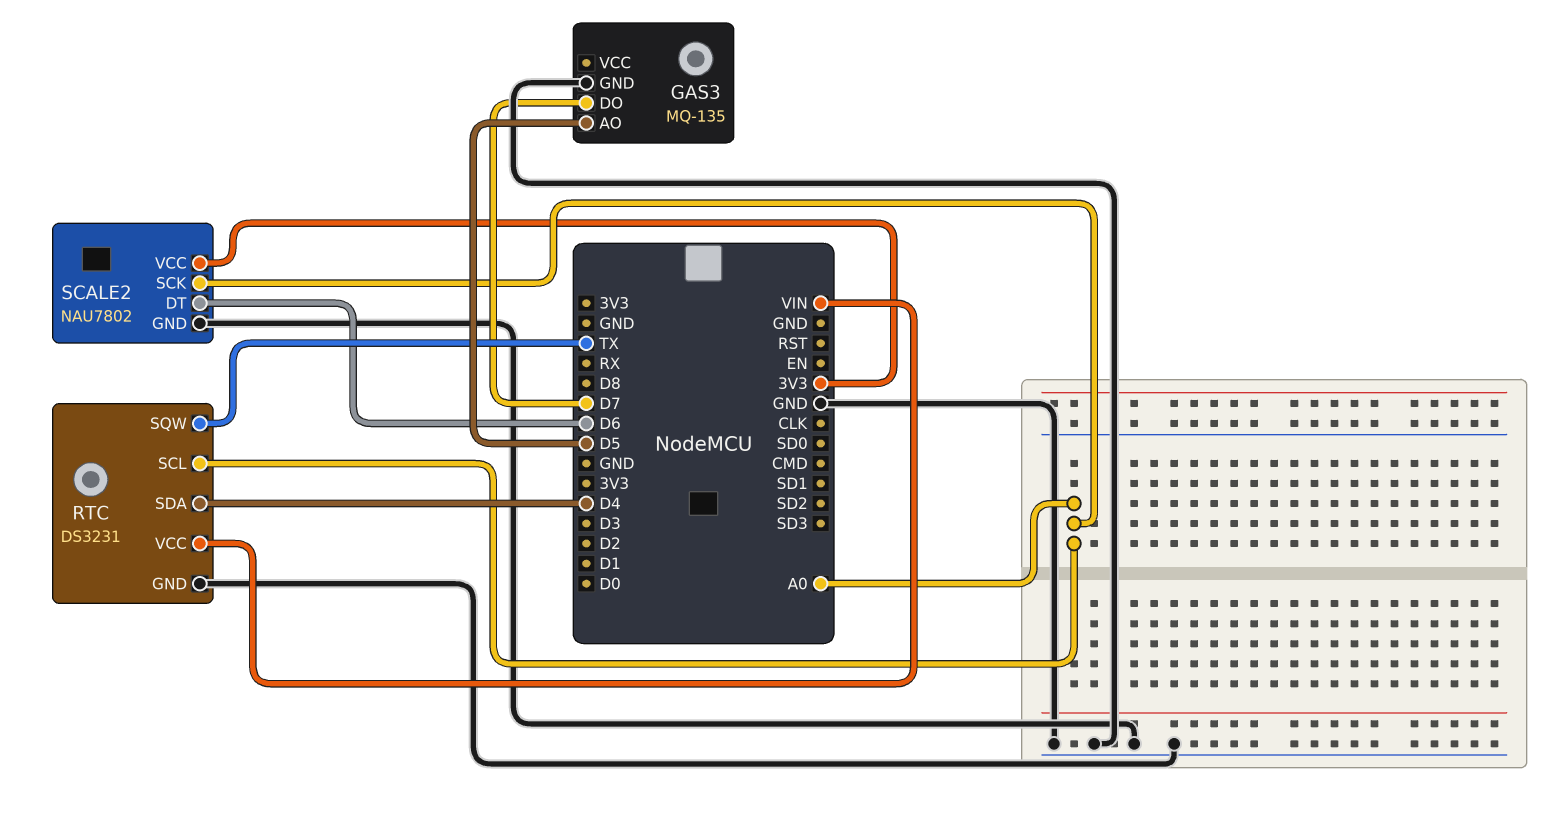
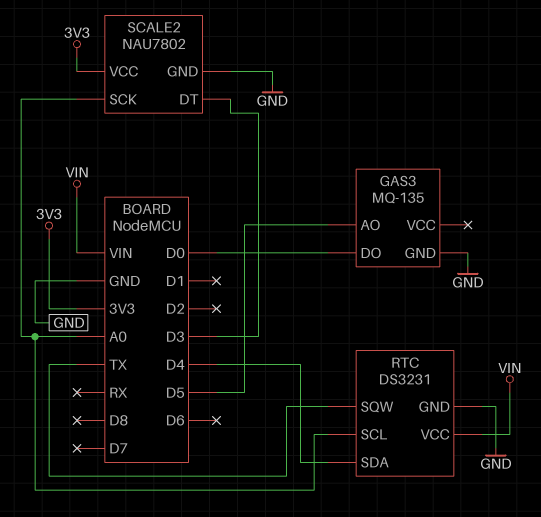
GAS3 pin DO: D7 -> D0
SCALE2 pin DT: D6 -> D3

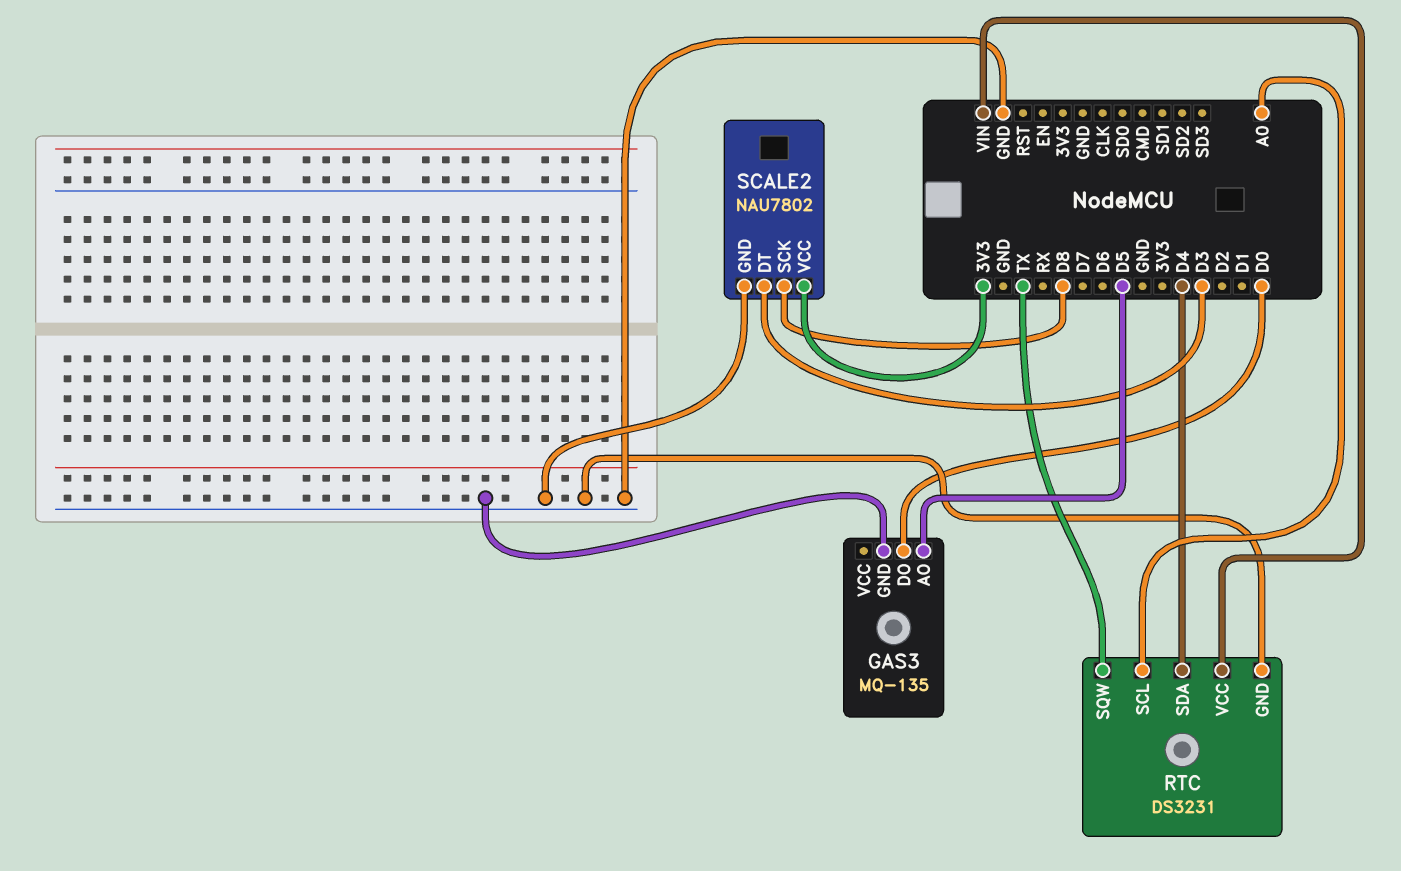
SCALE2 pin SCK: A0 -> D8

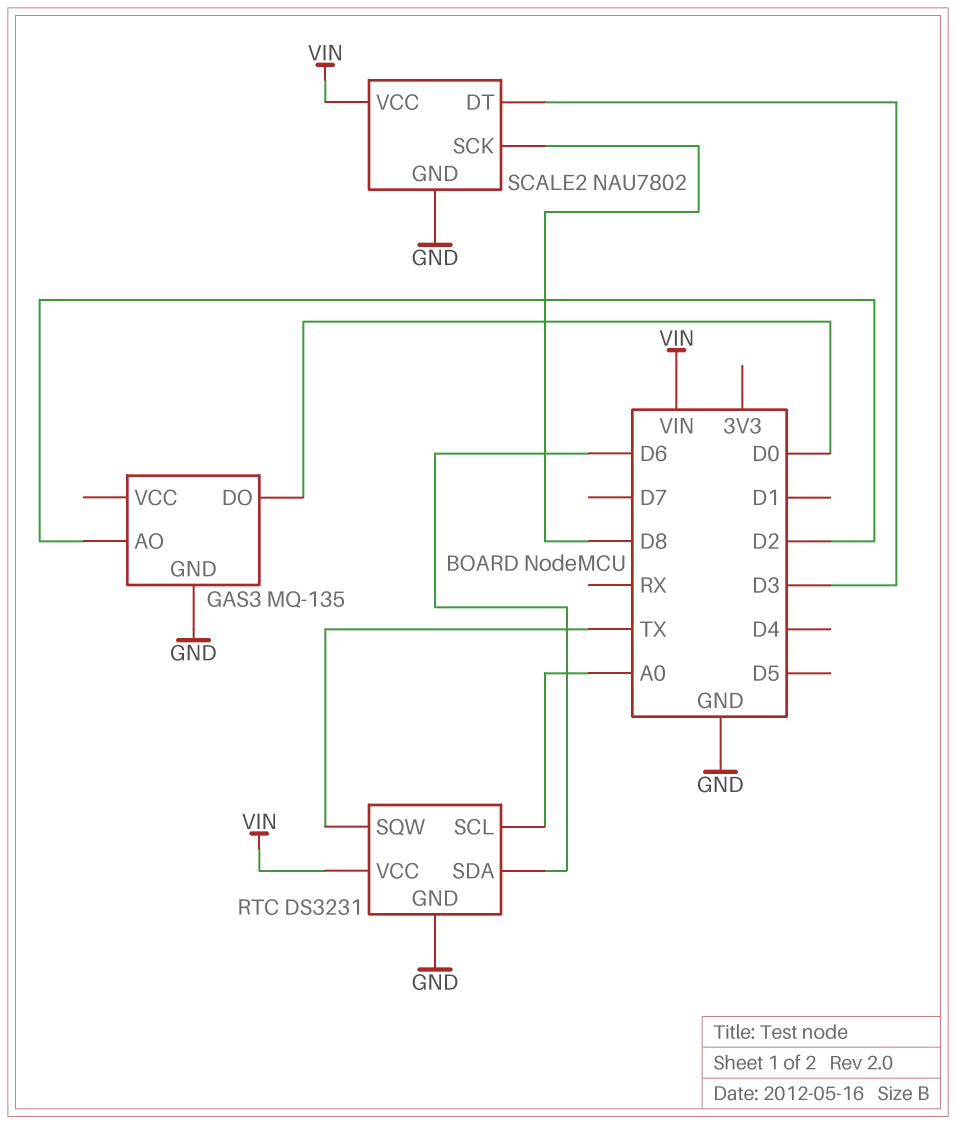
GAS3 pin AO: D5 -> D2
RTC pin SDA: D4 -> D6
SCALE2 pin VCC: 3V3 -> VIN

